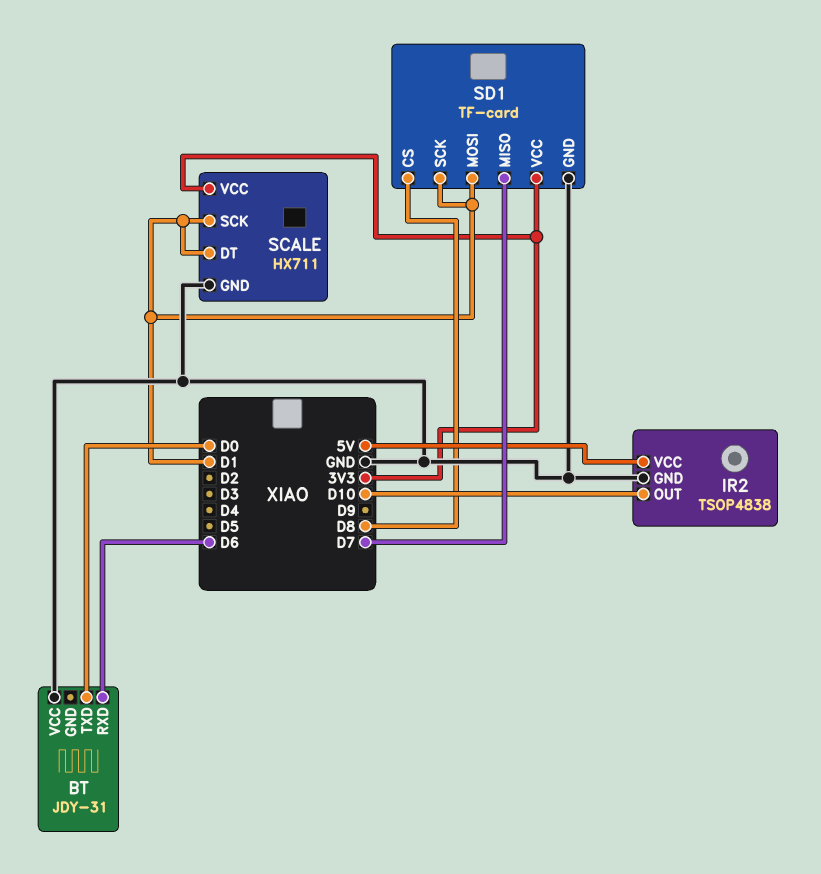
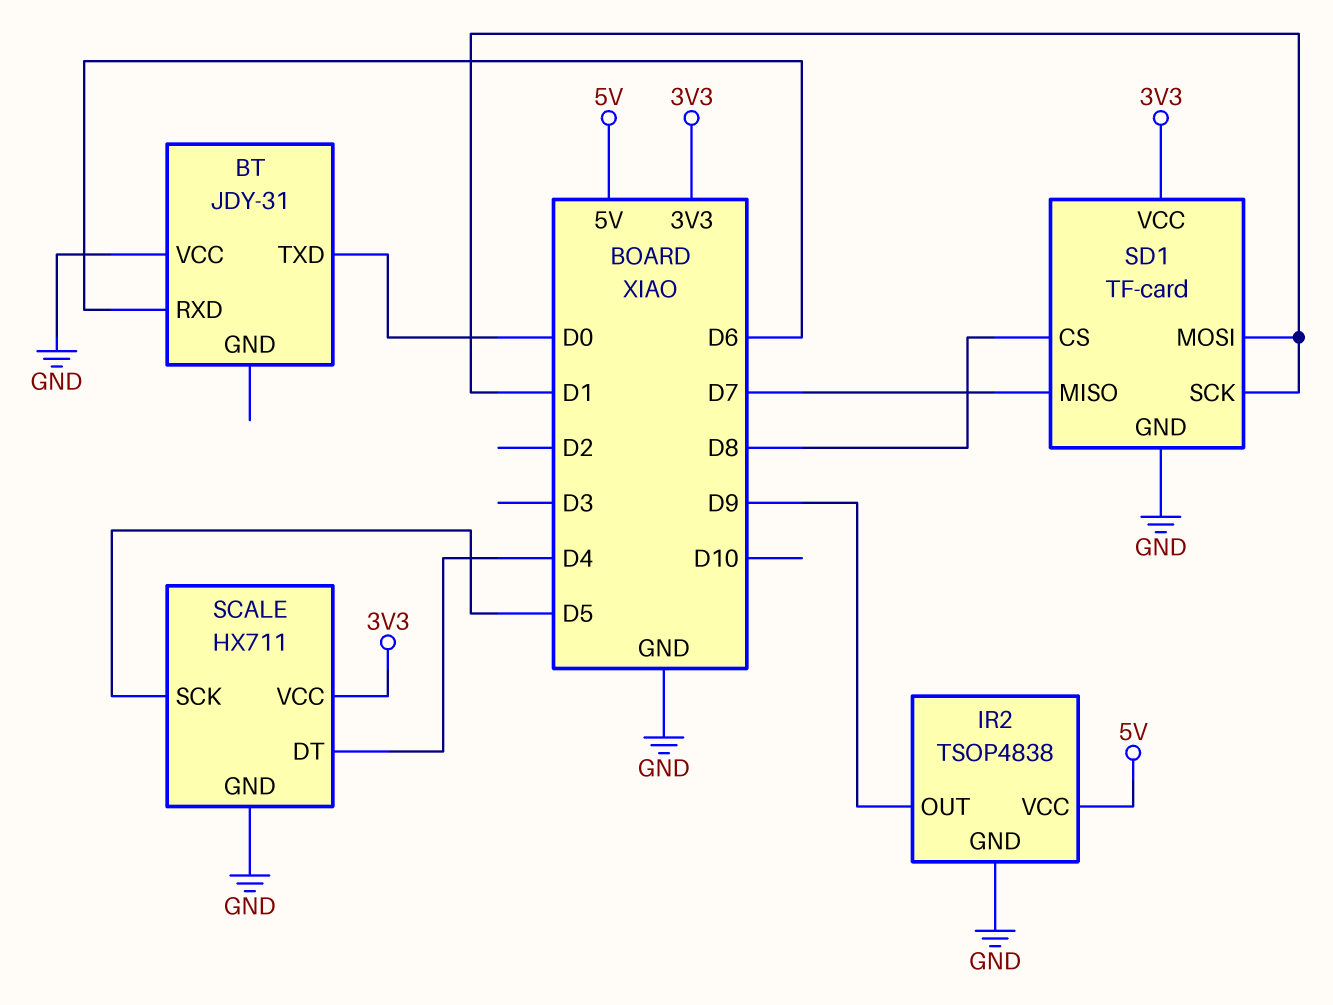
IR2 pin OUT: D10 -> D9
SCALE pin DT: D1 -> D4
SCALE pin SCK: D1 -> D5

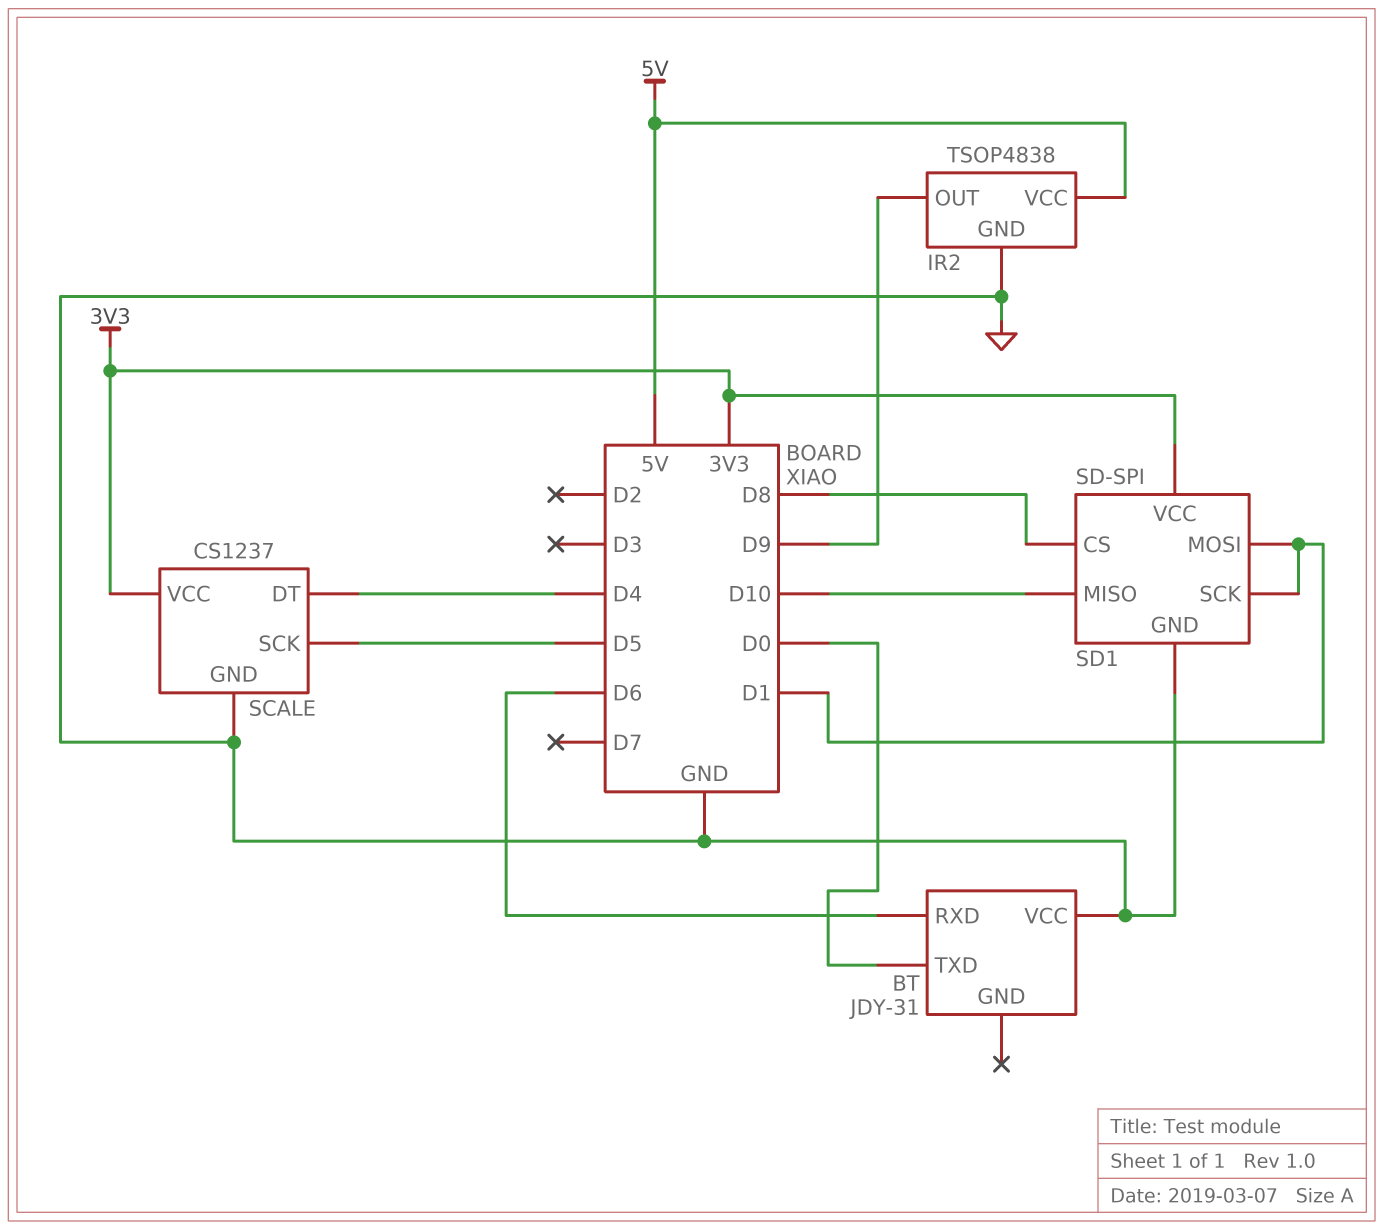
SCALE: HX711 -> CS1237
SD1: TF-card -> SD-SPI
SD1 pin MISO: D7 -> D10

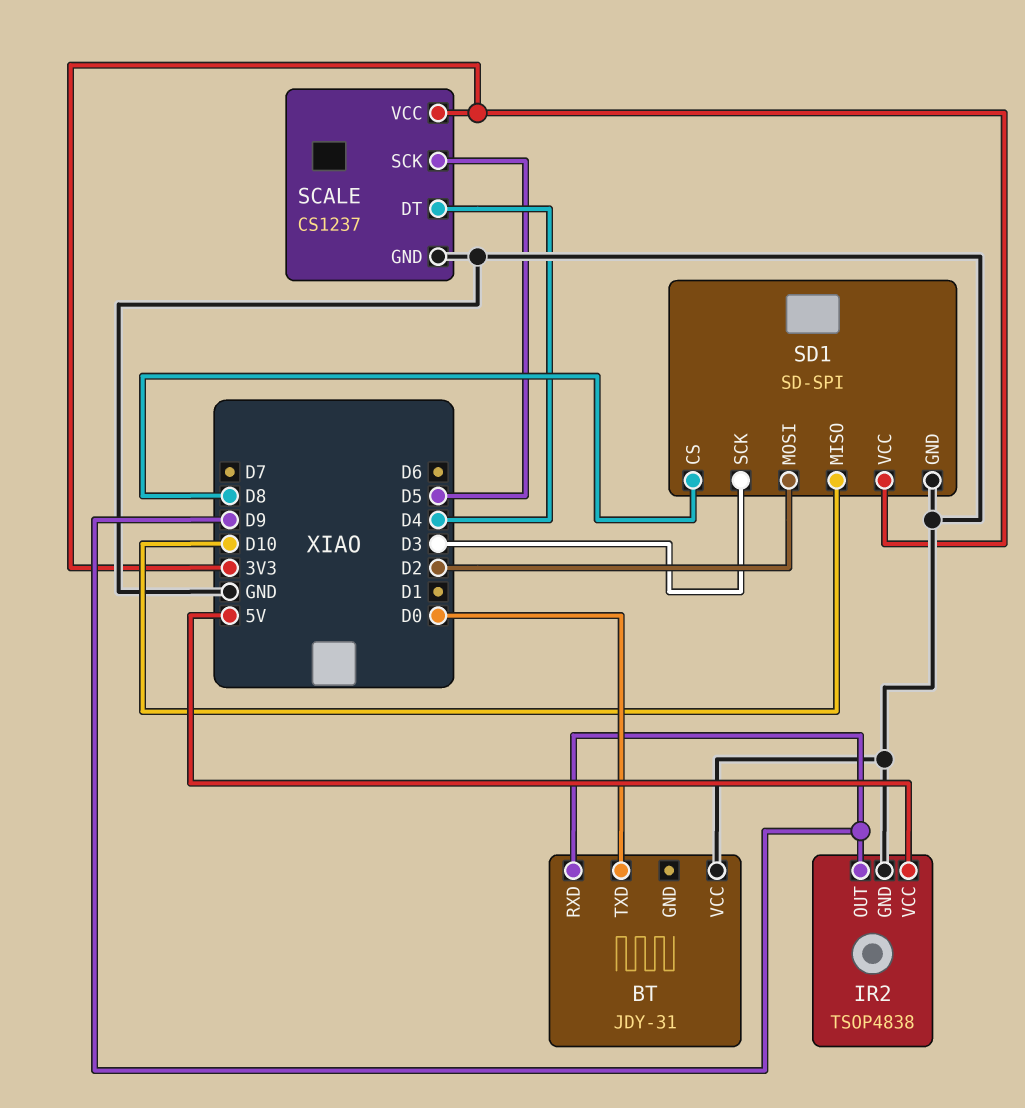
BT pin RXD: D6 -> D9
SD1 pin MOSI: D1 -> D2
SD1 pin SCK: D1 -> D3

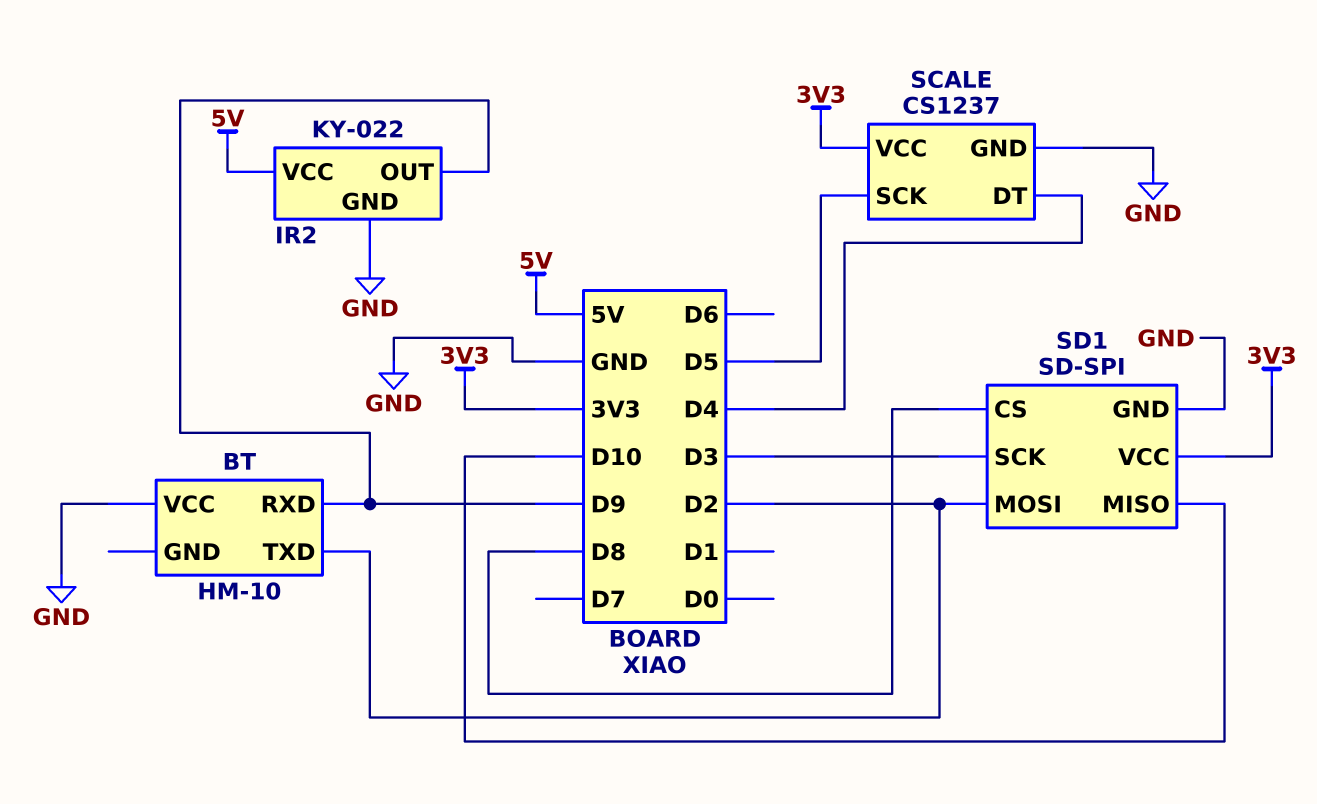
BT: JDY-31 -> HM-10
BT pin TXD: D0 -> D2
IR2: TSOP4838 -> KY-022

